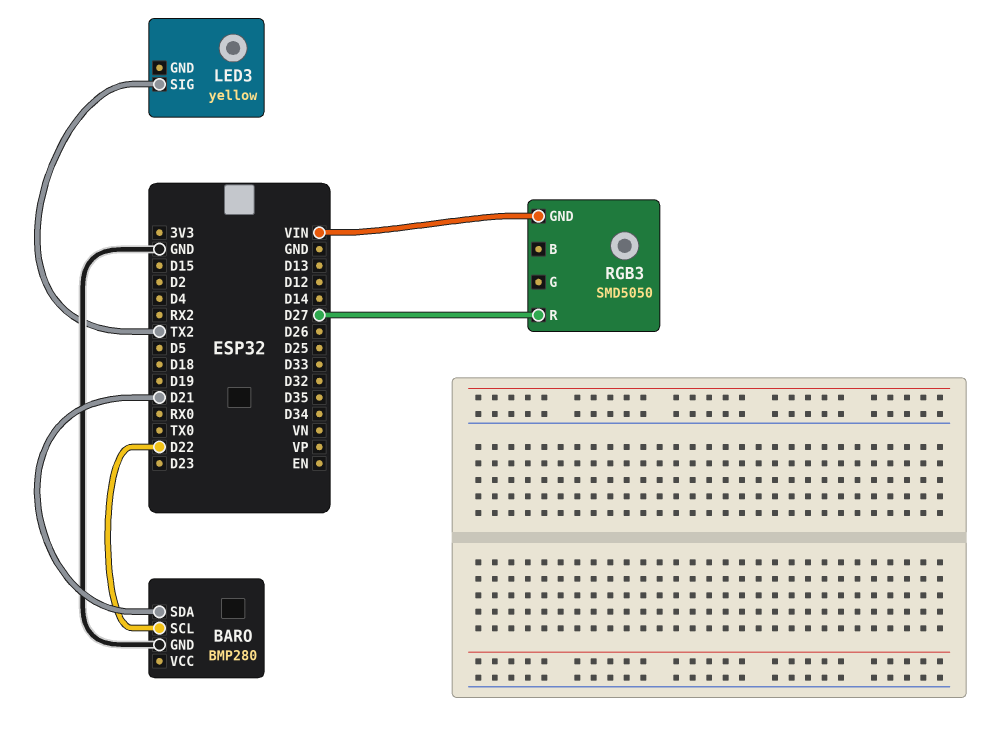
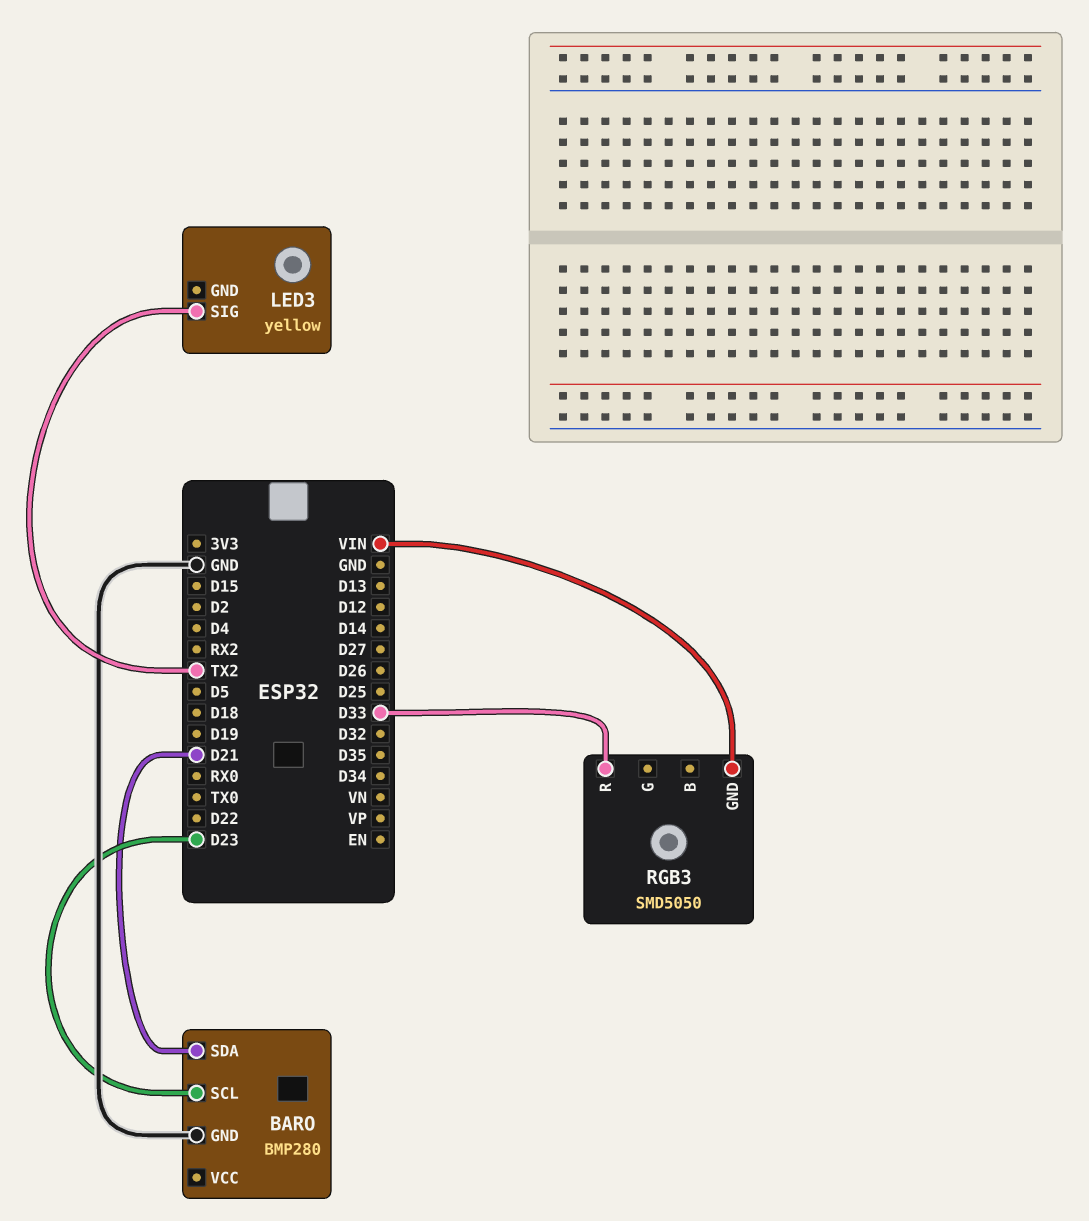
BARO pin SCL: D22 -> D23
RGB3 pin R: D27 -> D33

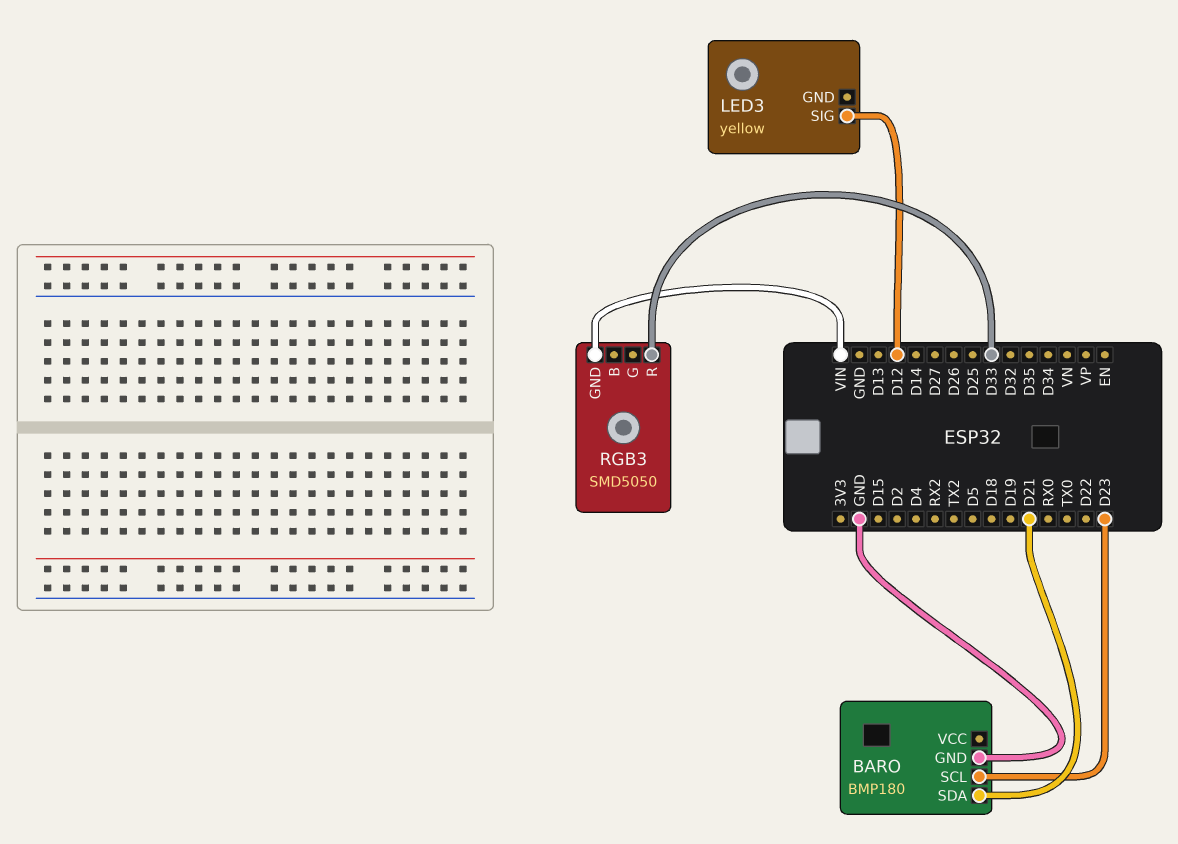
BARO: BMP280 -> BMP180
LED3 pin SIG: TX2 -> D12

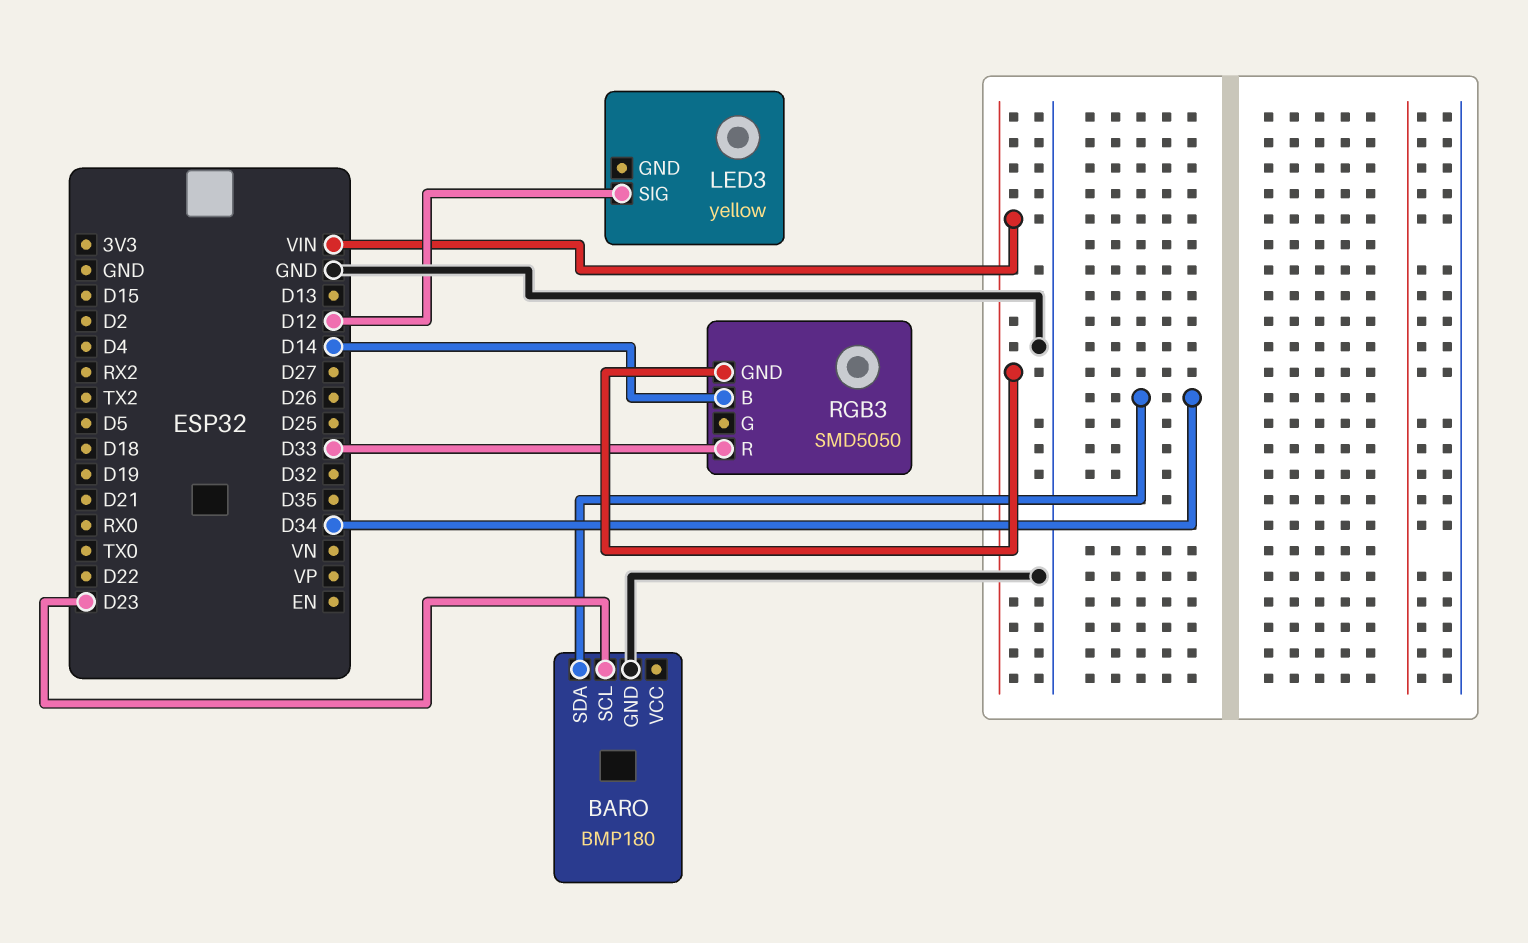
BARO pin SDA: D21 -> D34
RGB3 pin B: none -> D14

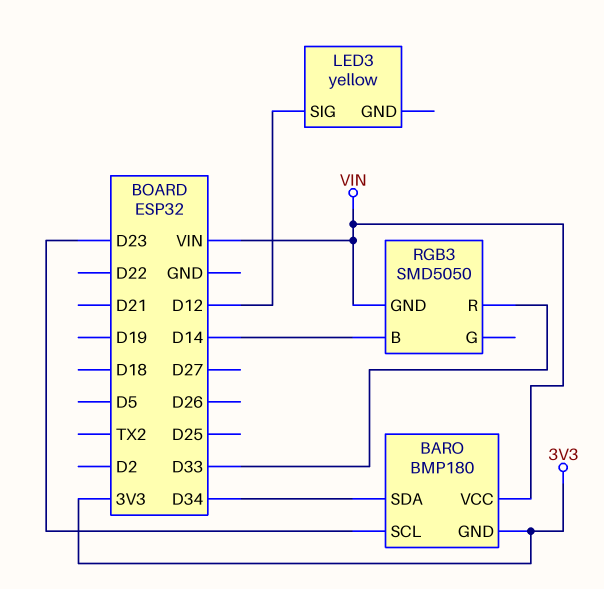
BARO pin GND: GND -> 3V3
BARO pin VCC: none -> VIN

